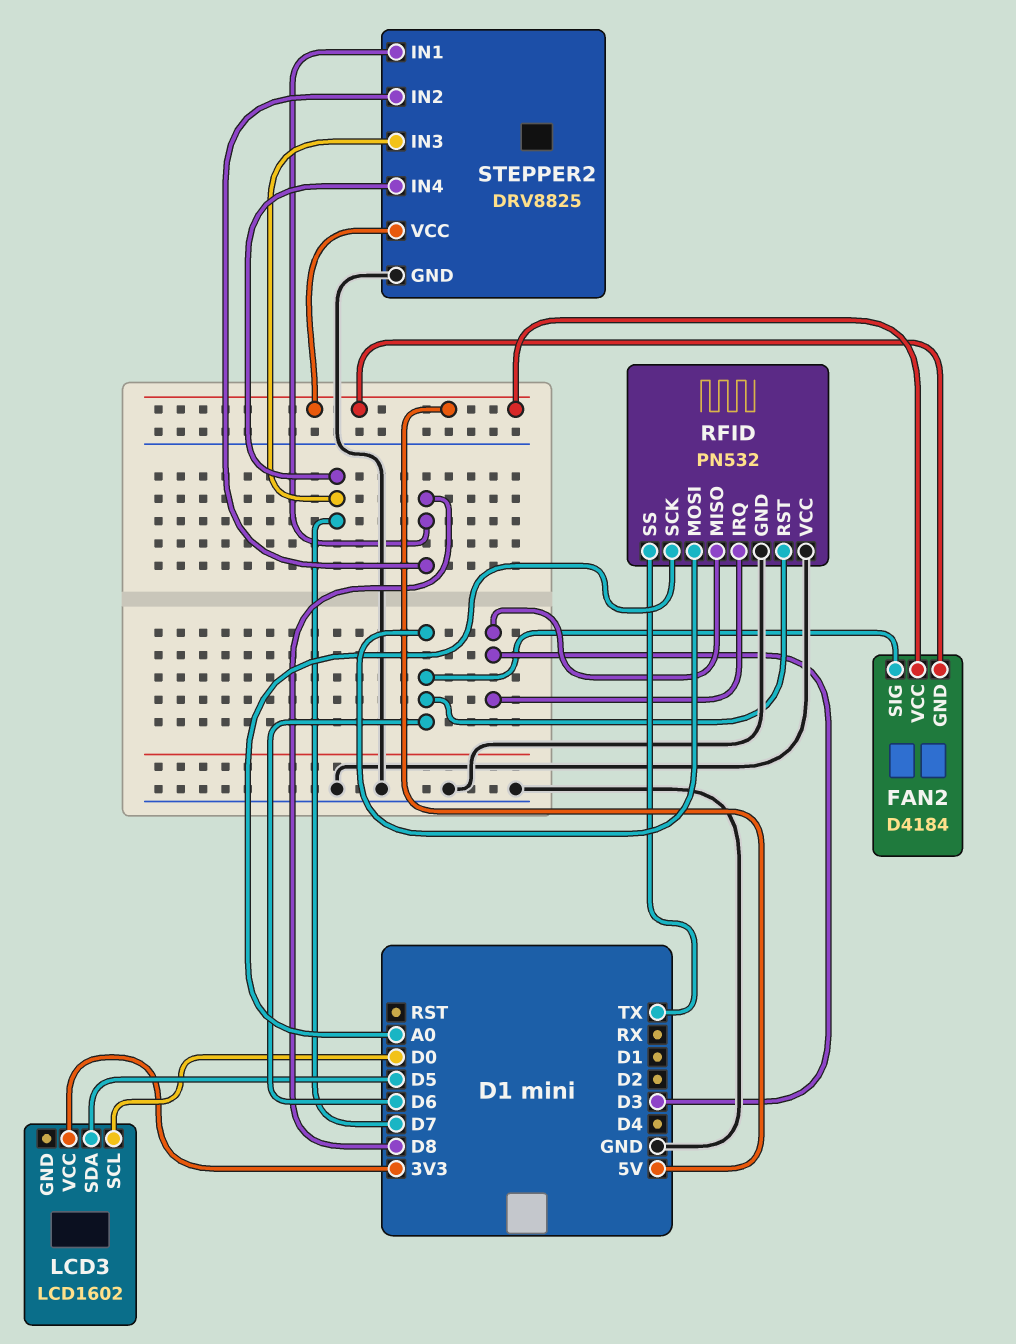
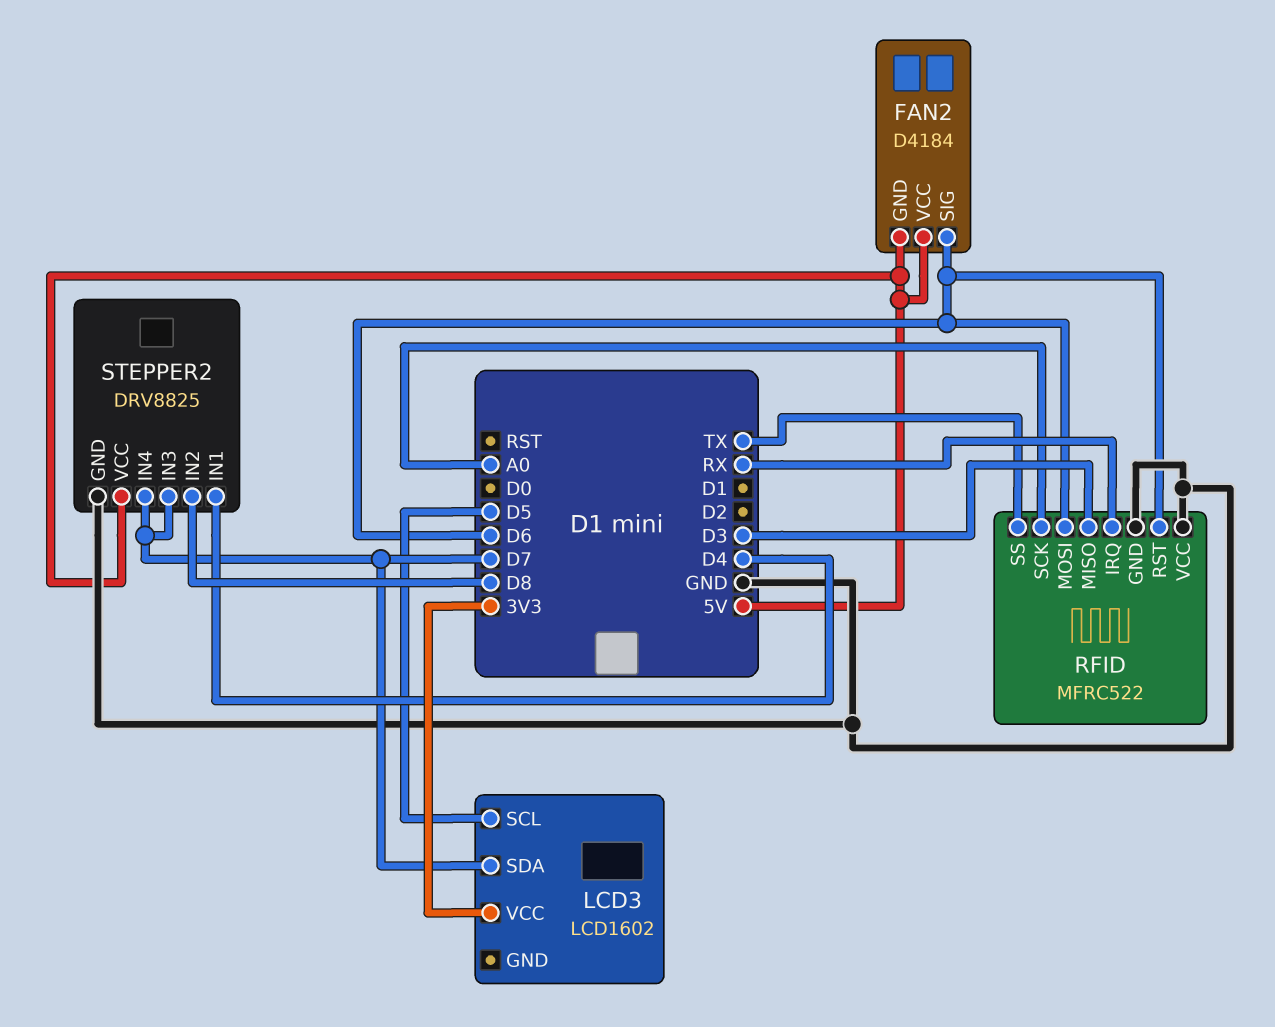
LCD3 pin SCL: D0 -> D5
LCD3 pin SDA: D5 -> D7
RFID: PN532 -> MFRC522
RFID pin IRQ: D3 -> RX
STEPPER2 pin IN1: D8 -> D4

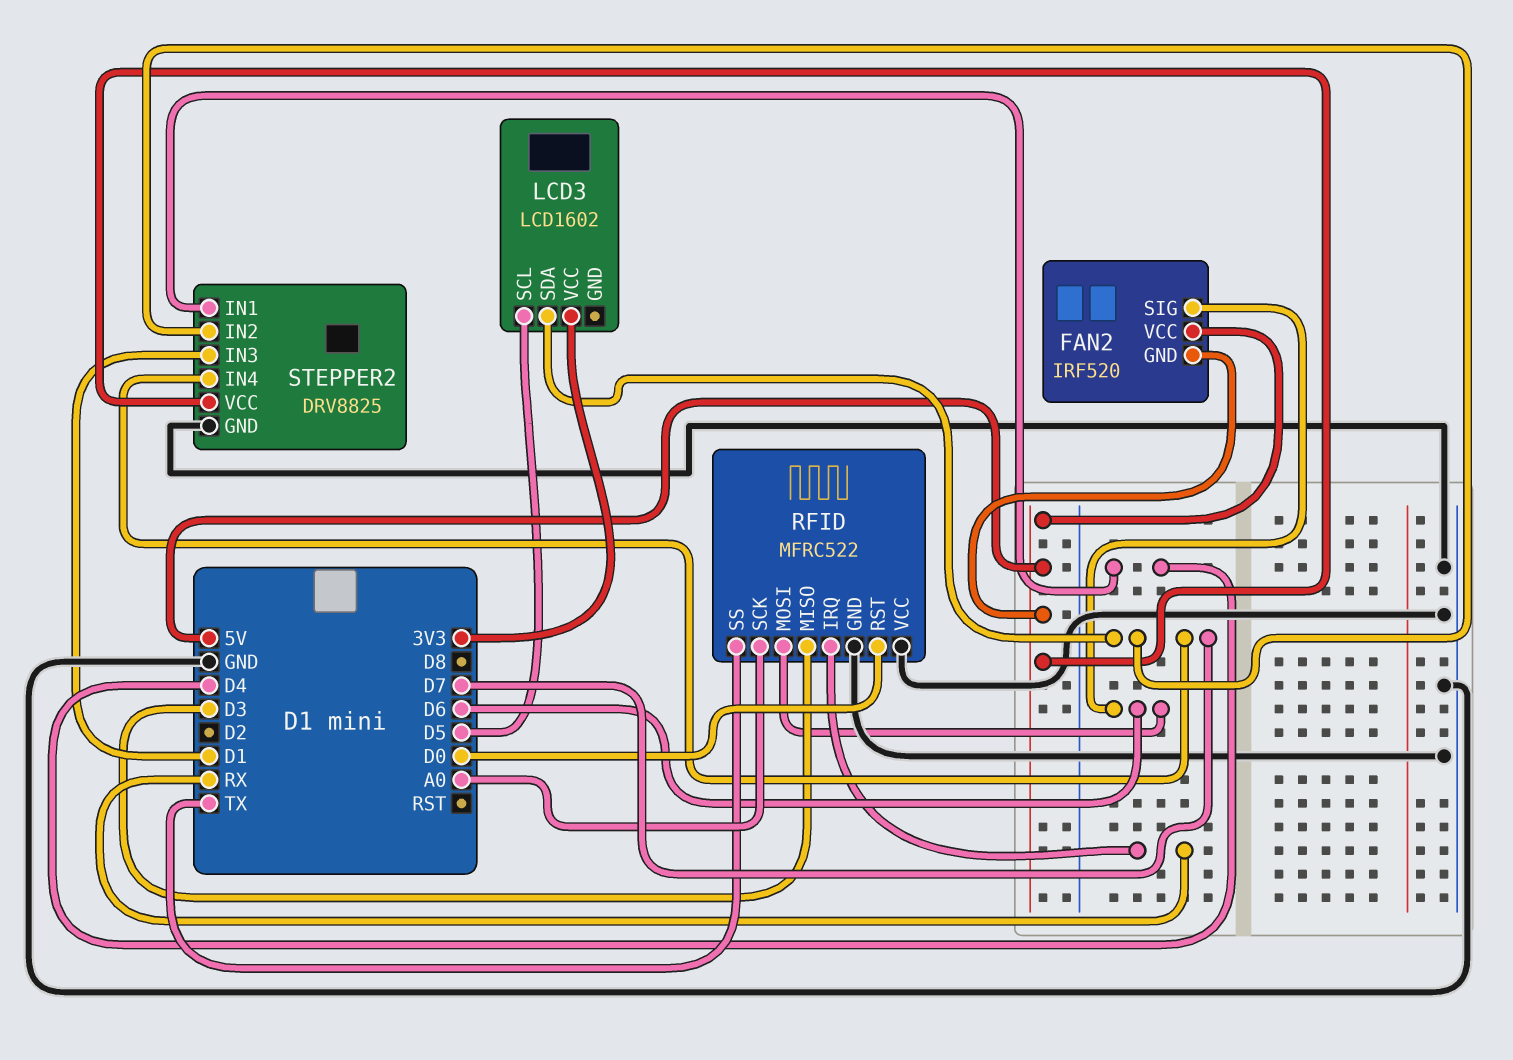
FAN2: D4184 -> IRF520
RFID pin RST: D6 -> D0
STEPPER2 pin IN2: D8 -> D7
STEPPER2 pin IN3: D7 -> D1

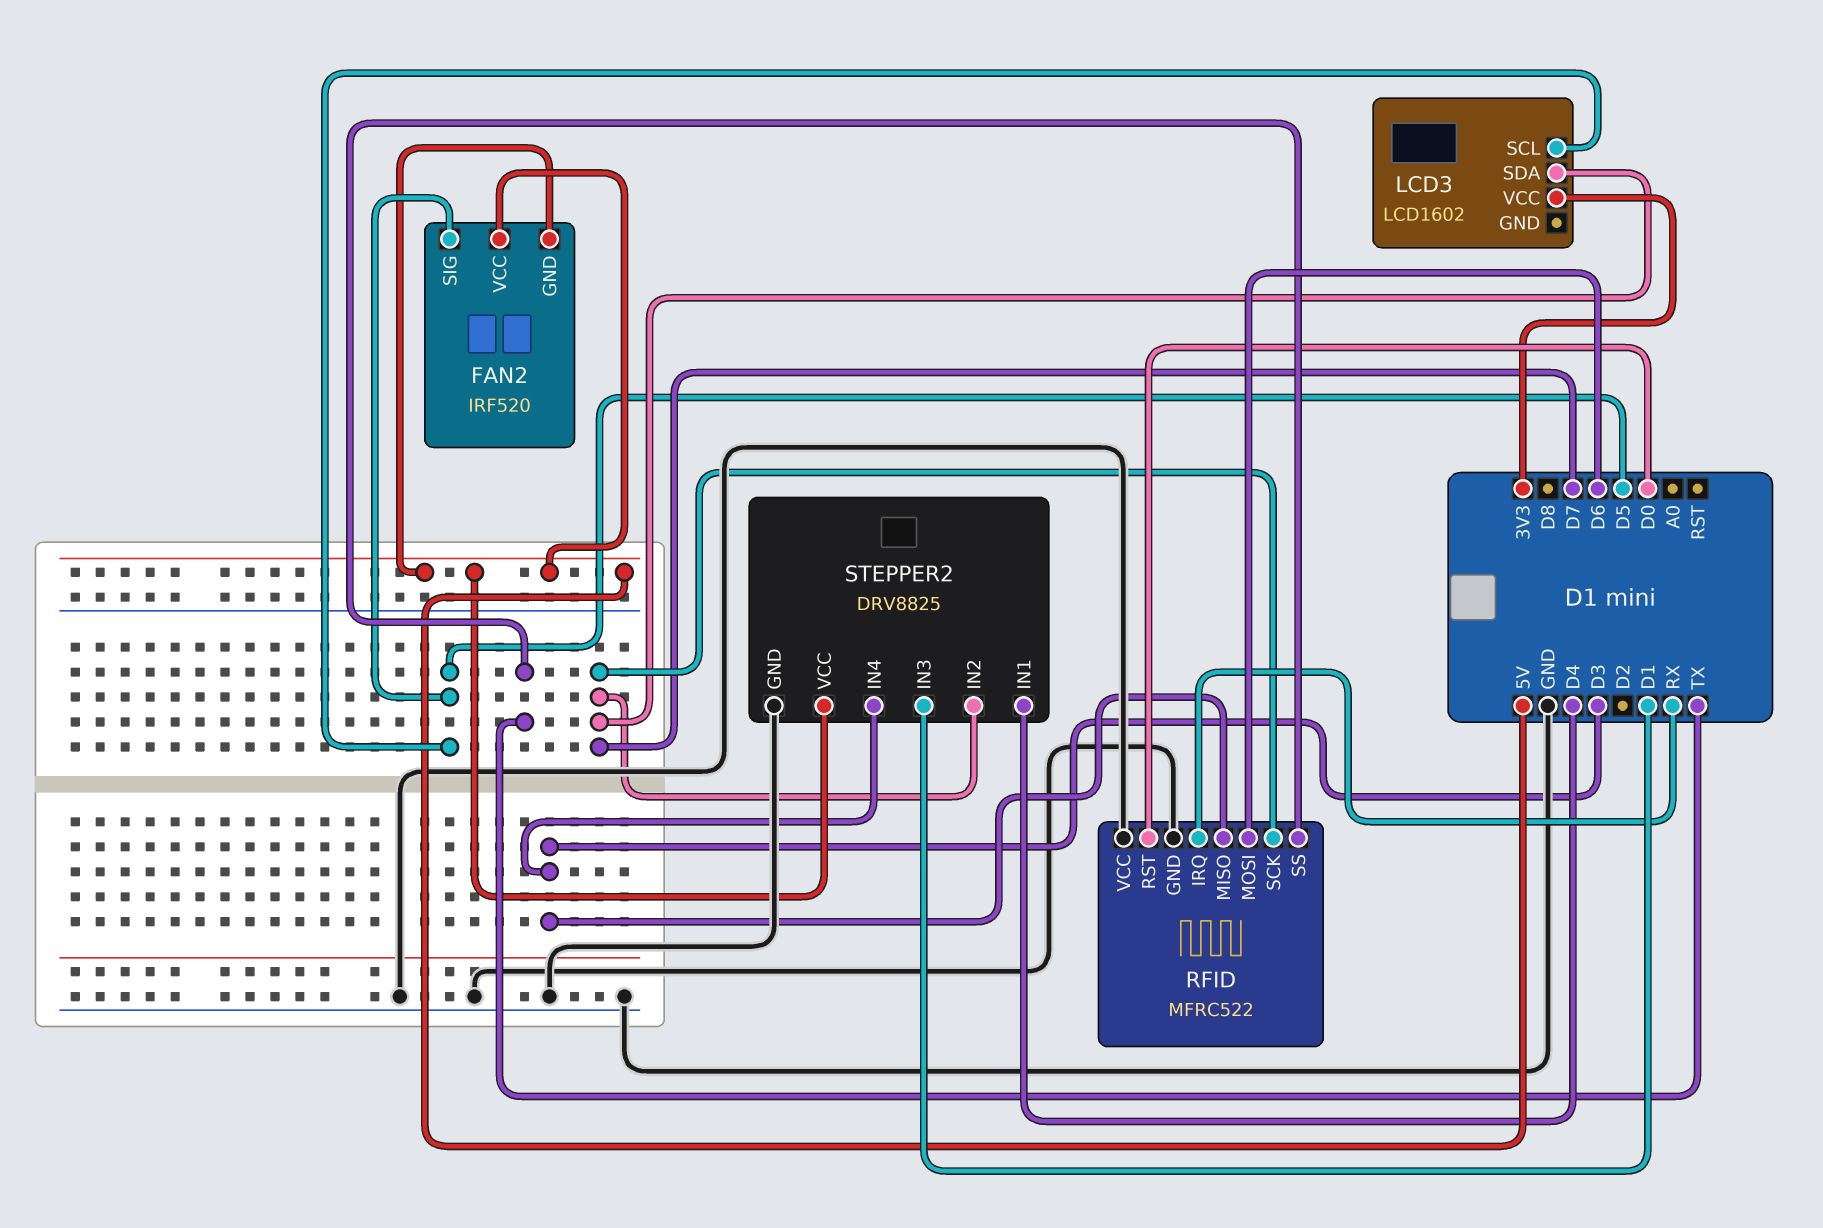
FAN2 pin SIG: D6 -> D5
RFID pin SCK: A0 -> D7
STEPPER2 pin IN4: D7 -> D3

